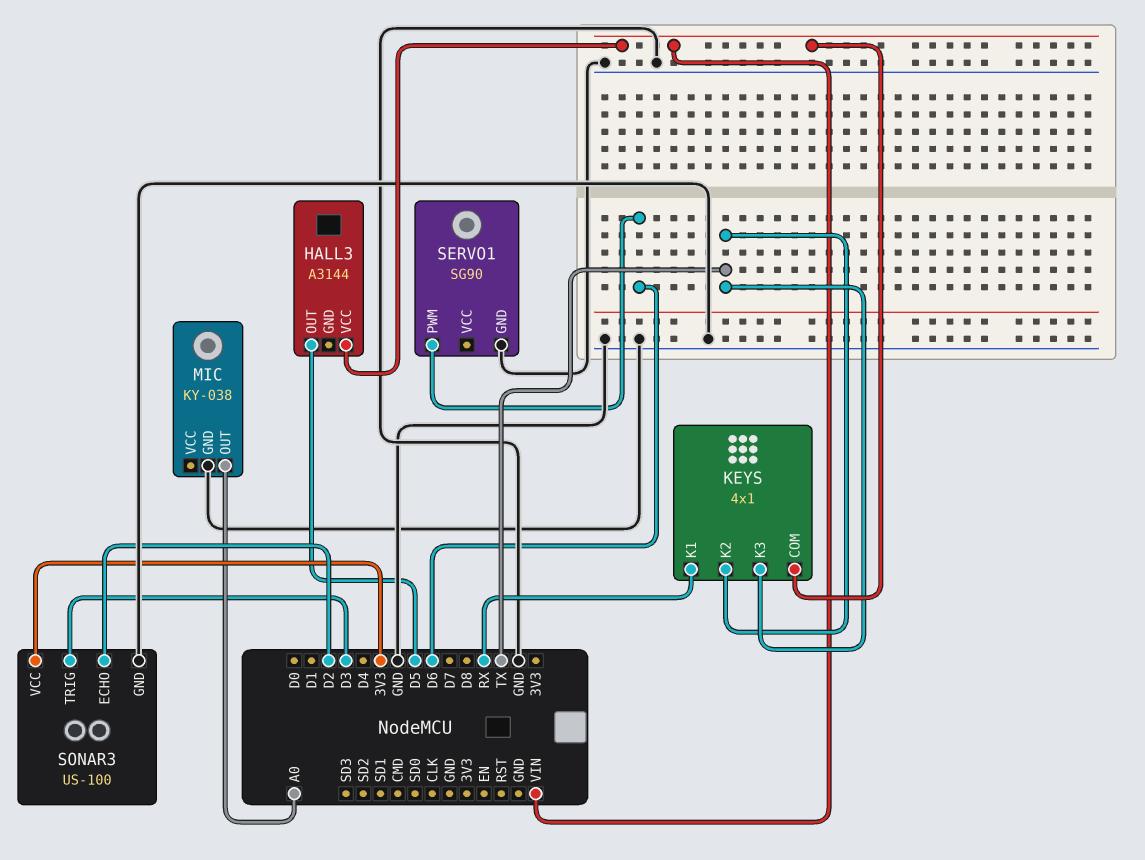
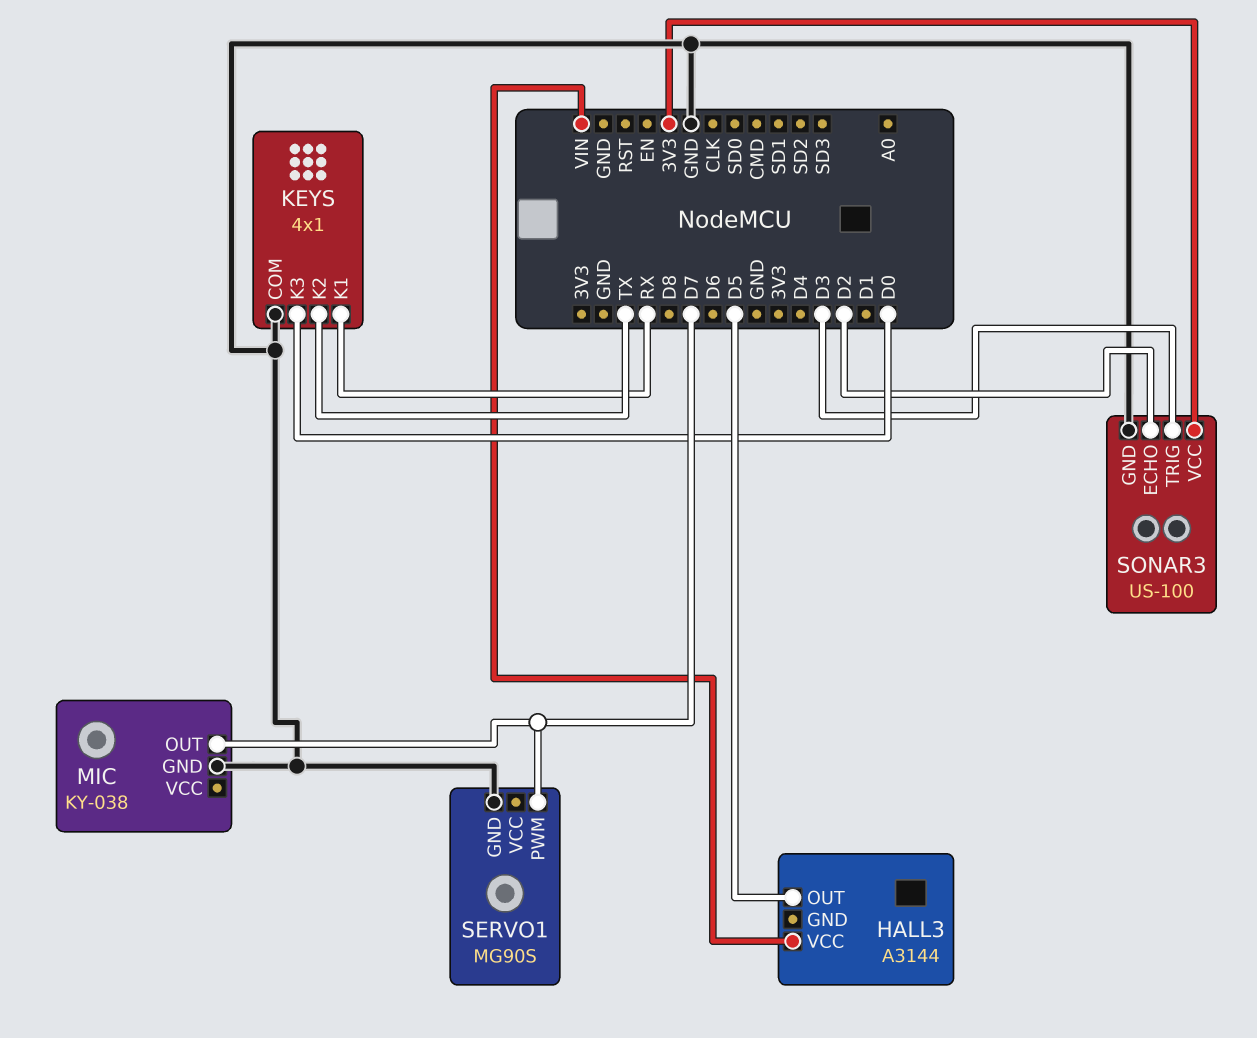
KEYS pin COM: VIN -> GND
KEYS pin K3: TX -> D0
MIC pin OUT: A0 -> D7
SERVO1: SG90 -> MG90S
SERVO1 pin PWM: D6 -> D7

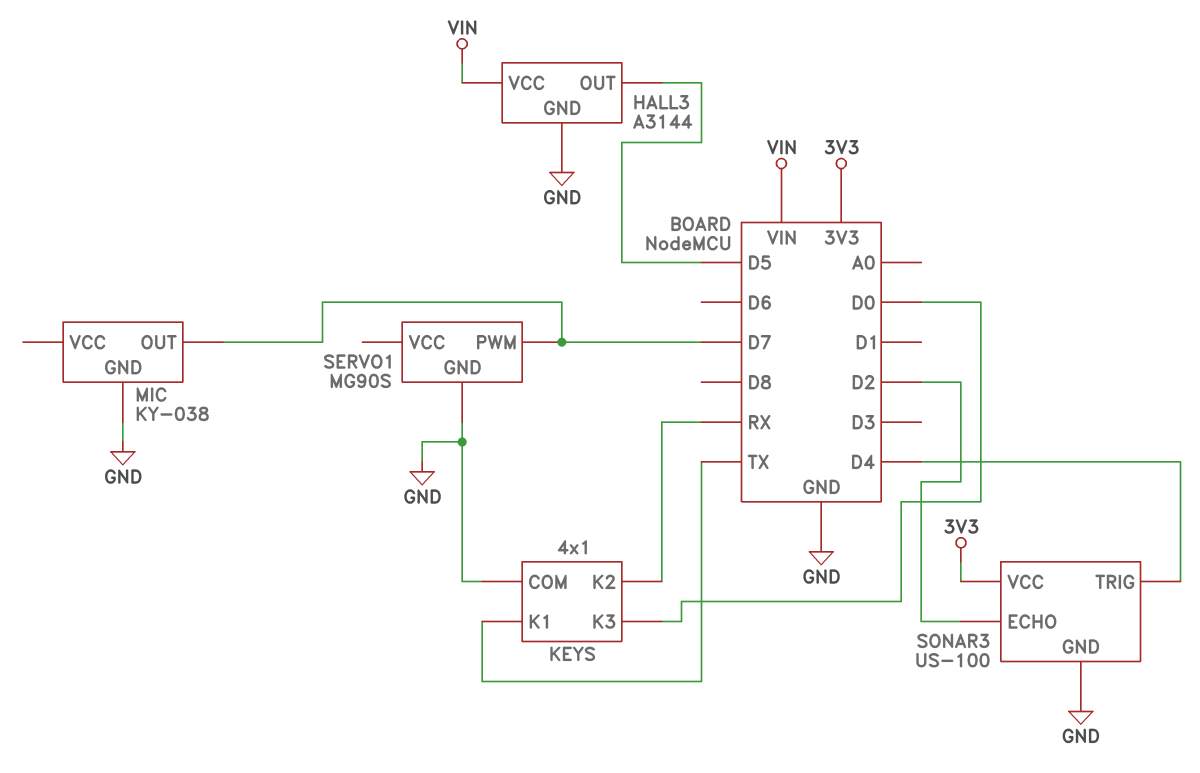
HALL3 pin GND: none -> GND
KEYS pin K1: RX -> TX
KEYS pin K2: TX -> RX
SONAR3 pin TRIG: D3 -> D4

